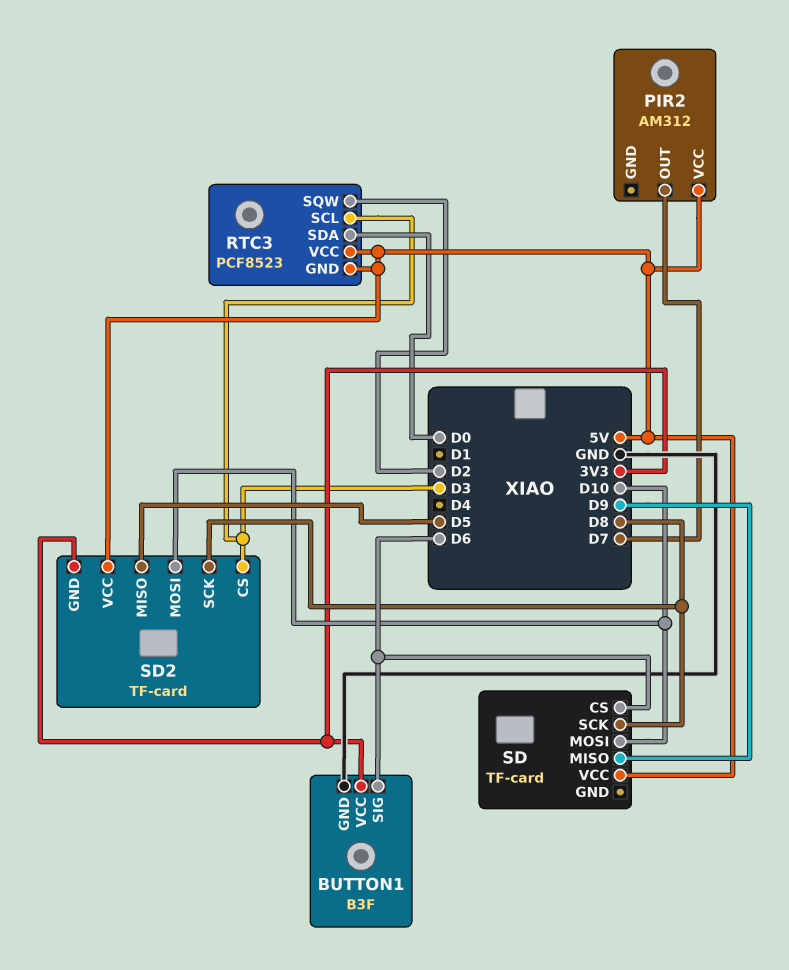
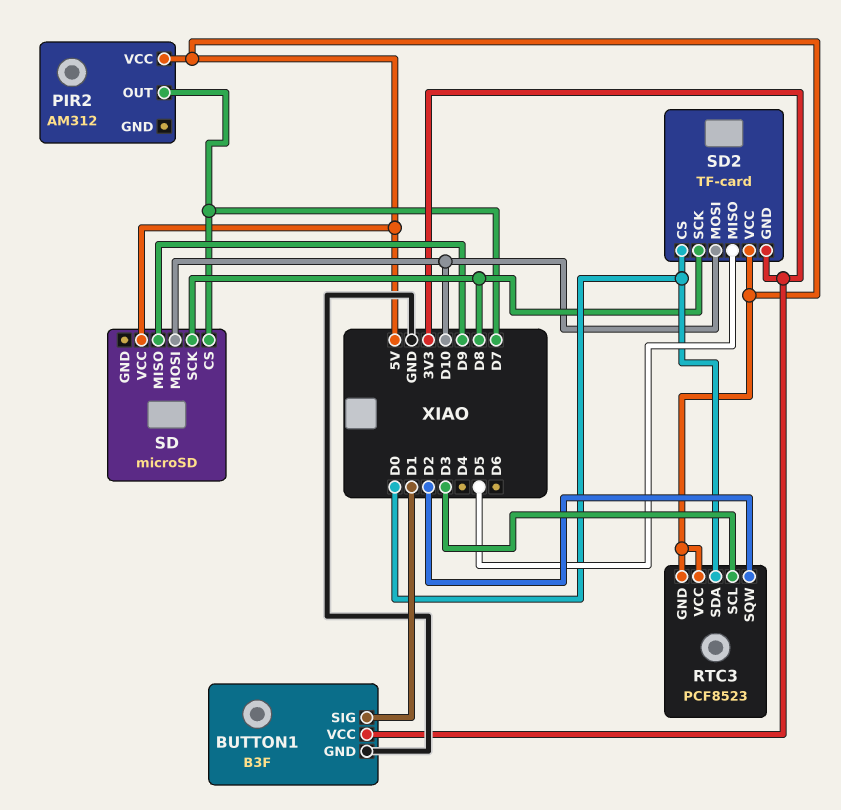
BUTTON1 pin SIG: D6 -> D1
SD: TF-card -> microSD
SD pin CS: D6 -> D7
SD2 pin CS: D3 -> D0

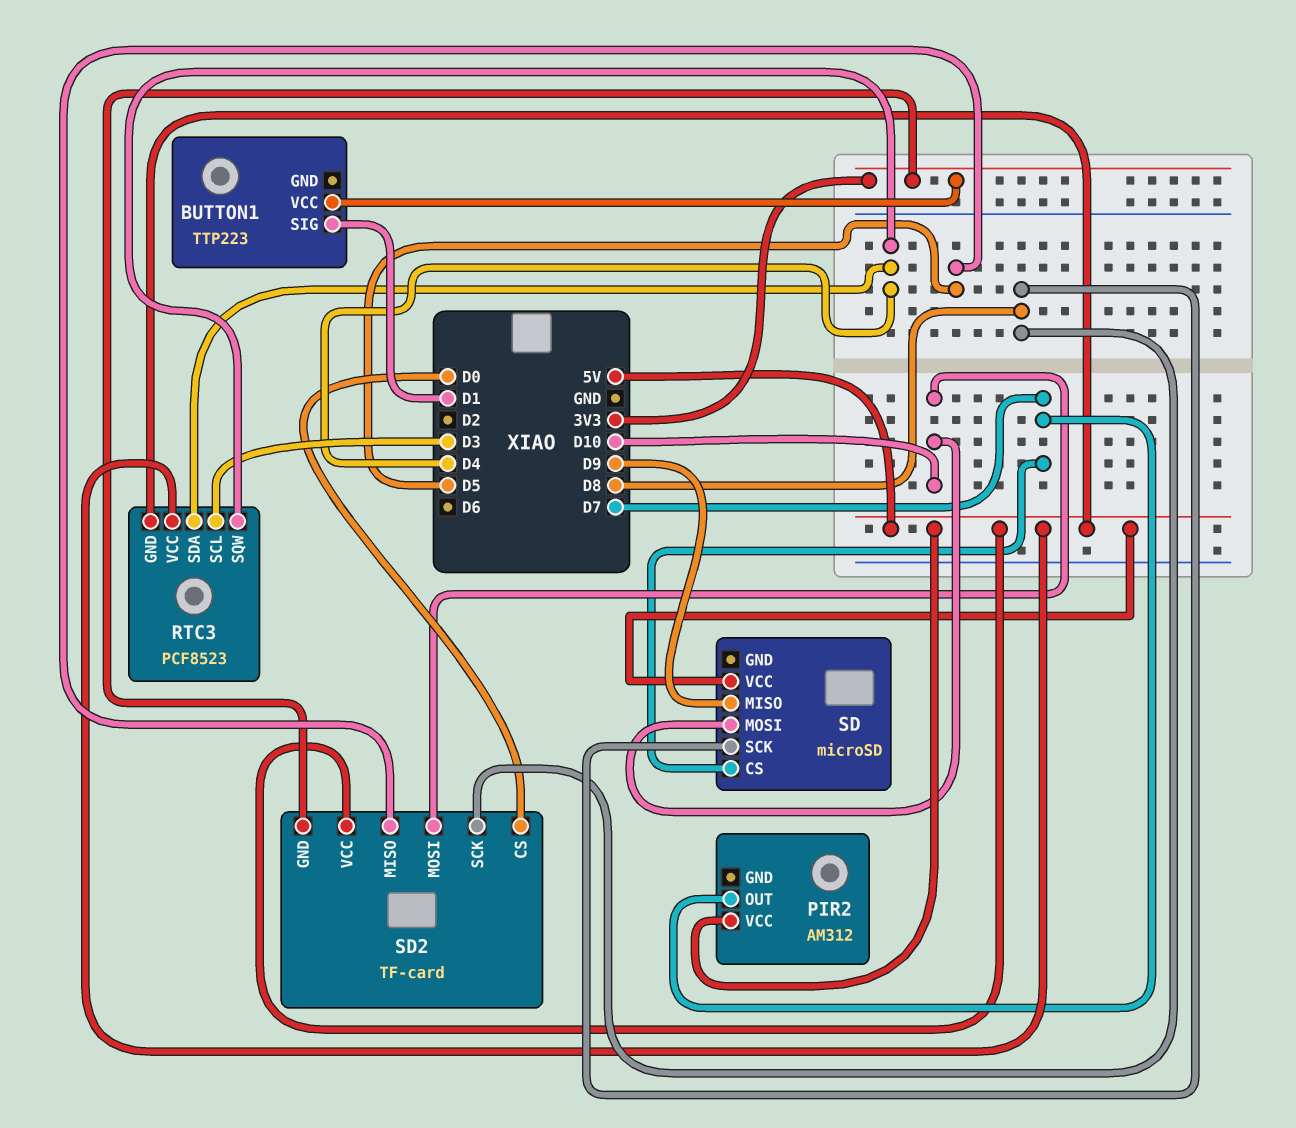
BUTTON1: B3F -> TTP223
BUTTON1 pin GND: GND -> none
RTC3 pin SDA: D0 -> D4
RTC3 pin SQW: D2 -> D4

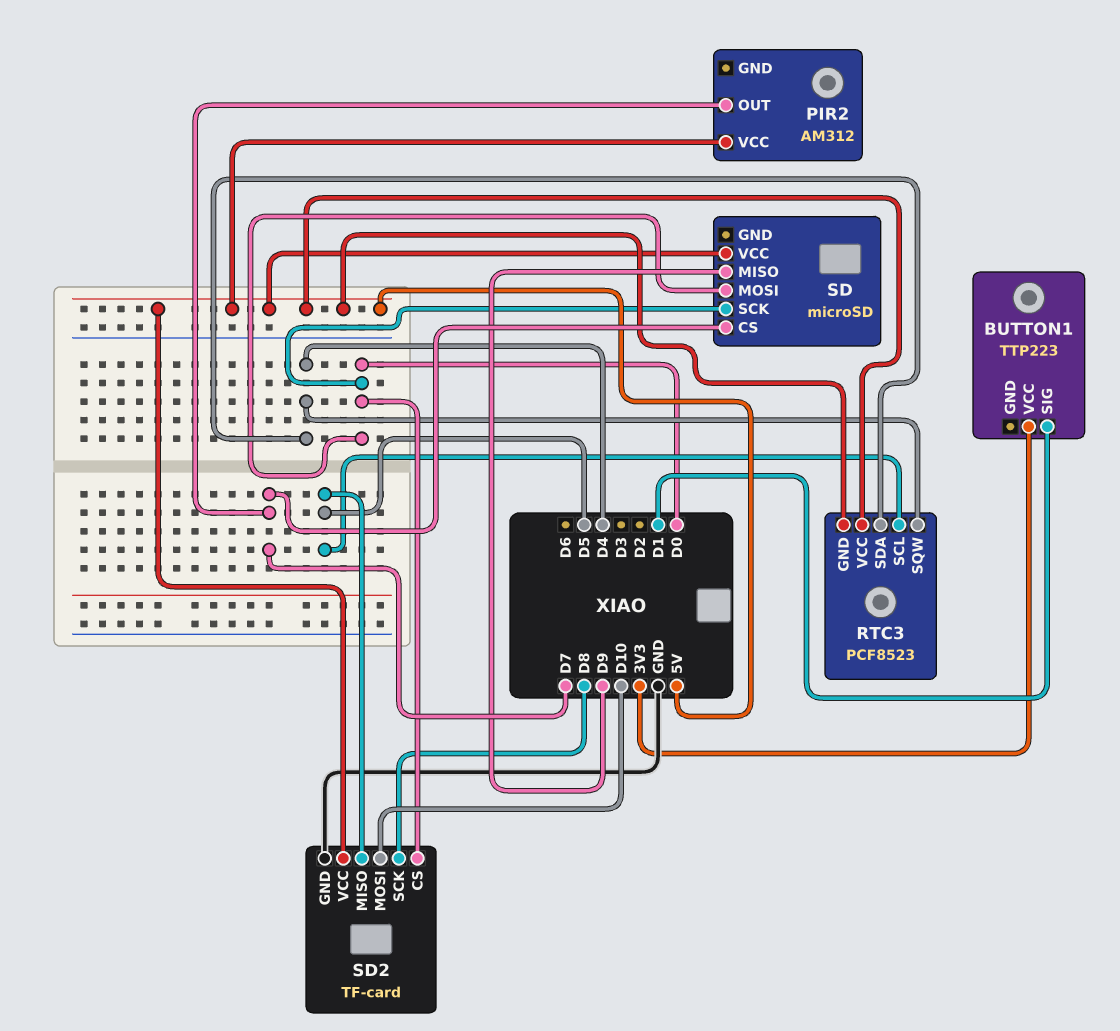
RTC3 pin SCL: D3 -> D5
SD pin MOSI: D10 -> D0
SD pin SCK: D8 -> D0
SD2 pin GND: 3V3 -> GND

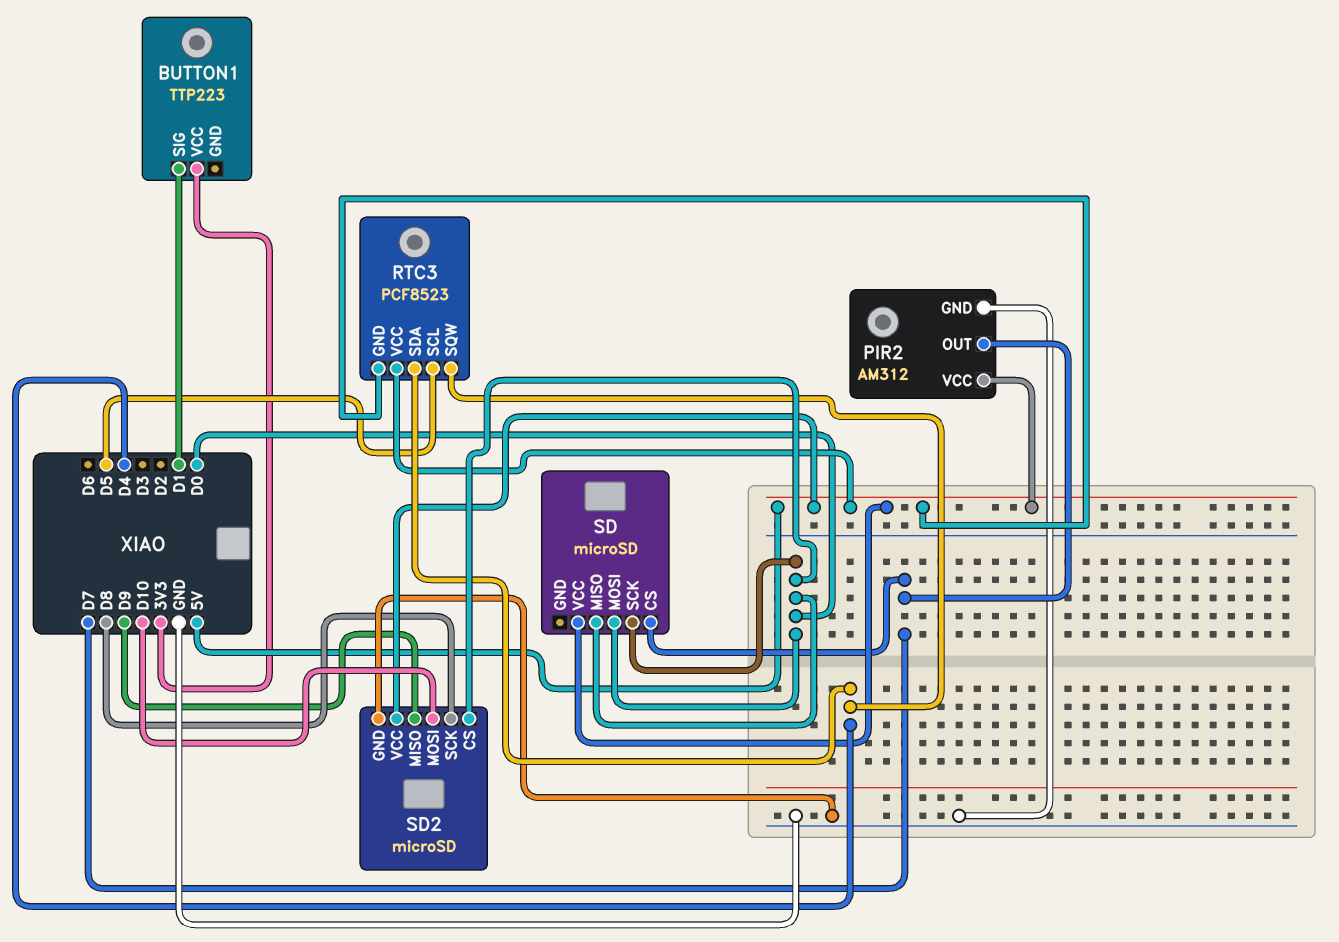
PIR2 pin GND: none -> GND
SD pin MISO: D9 -> D0
SD2: TF-card -> microSD
SD2 pin MISO: D5 -> D9

